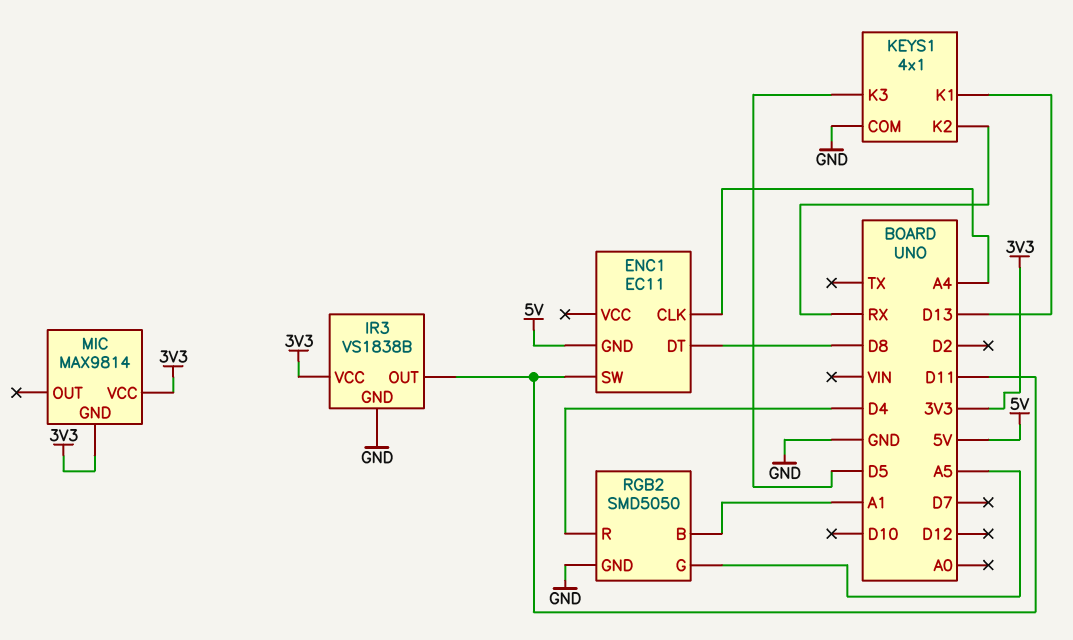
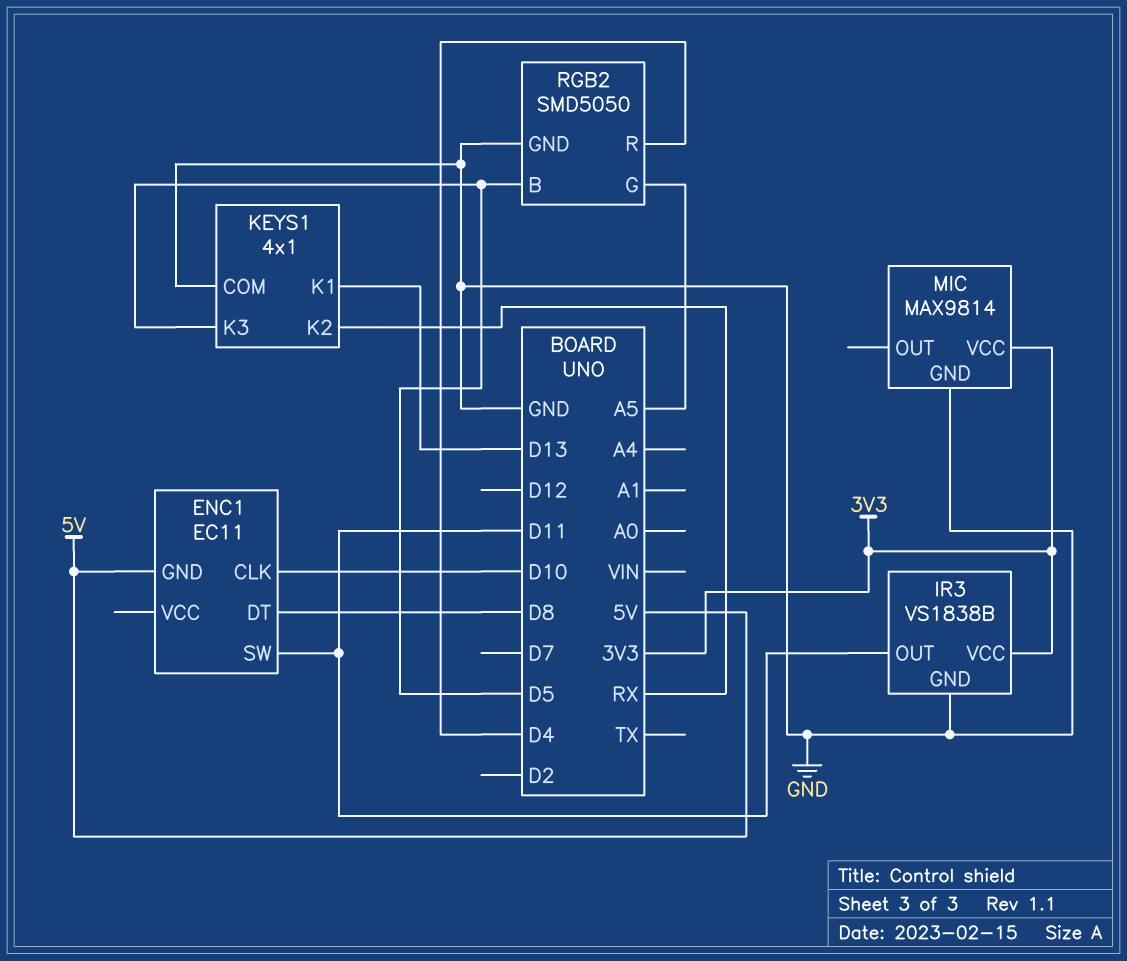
ENC1 pin CLK: A4 -> D10
MIC pin GND: 3V3 -> GND
RGB2 pin B: A1 -> D5

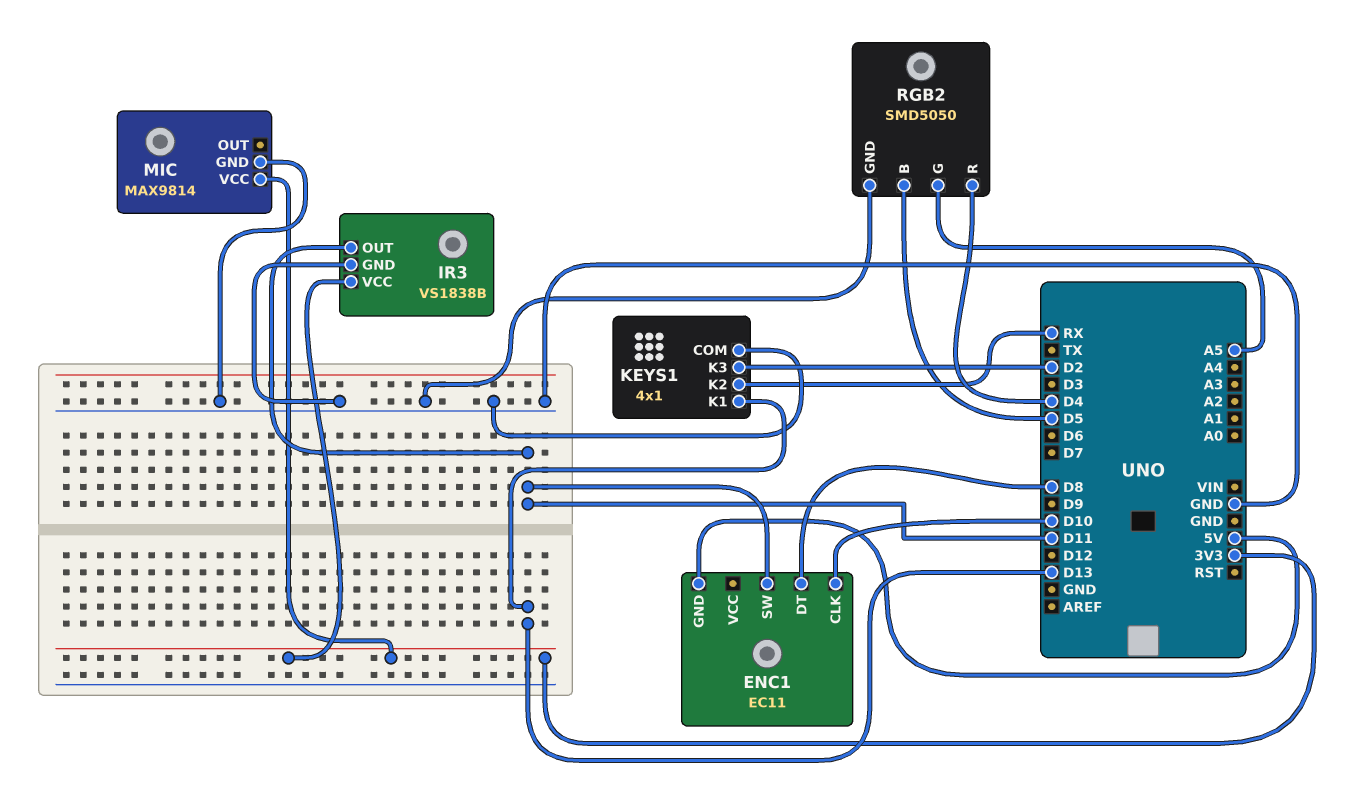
KEYS1 pin K3: D5 -> D2

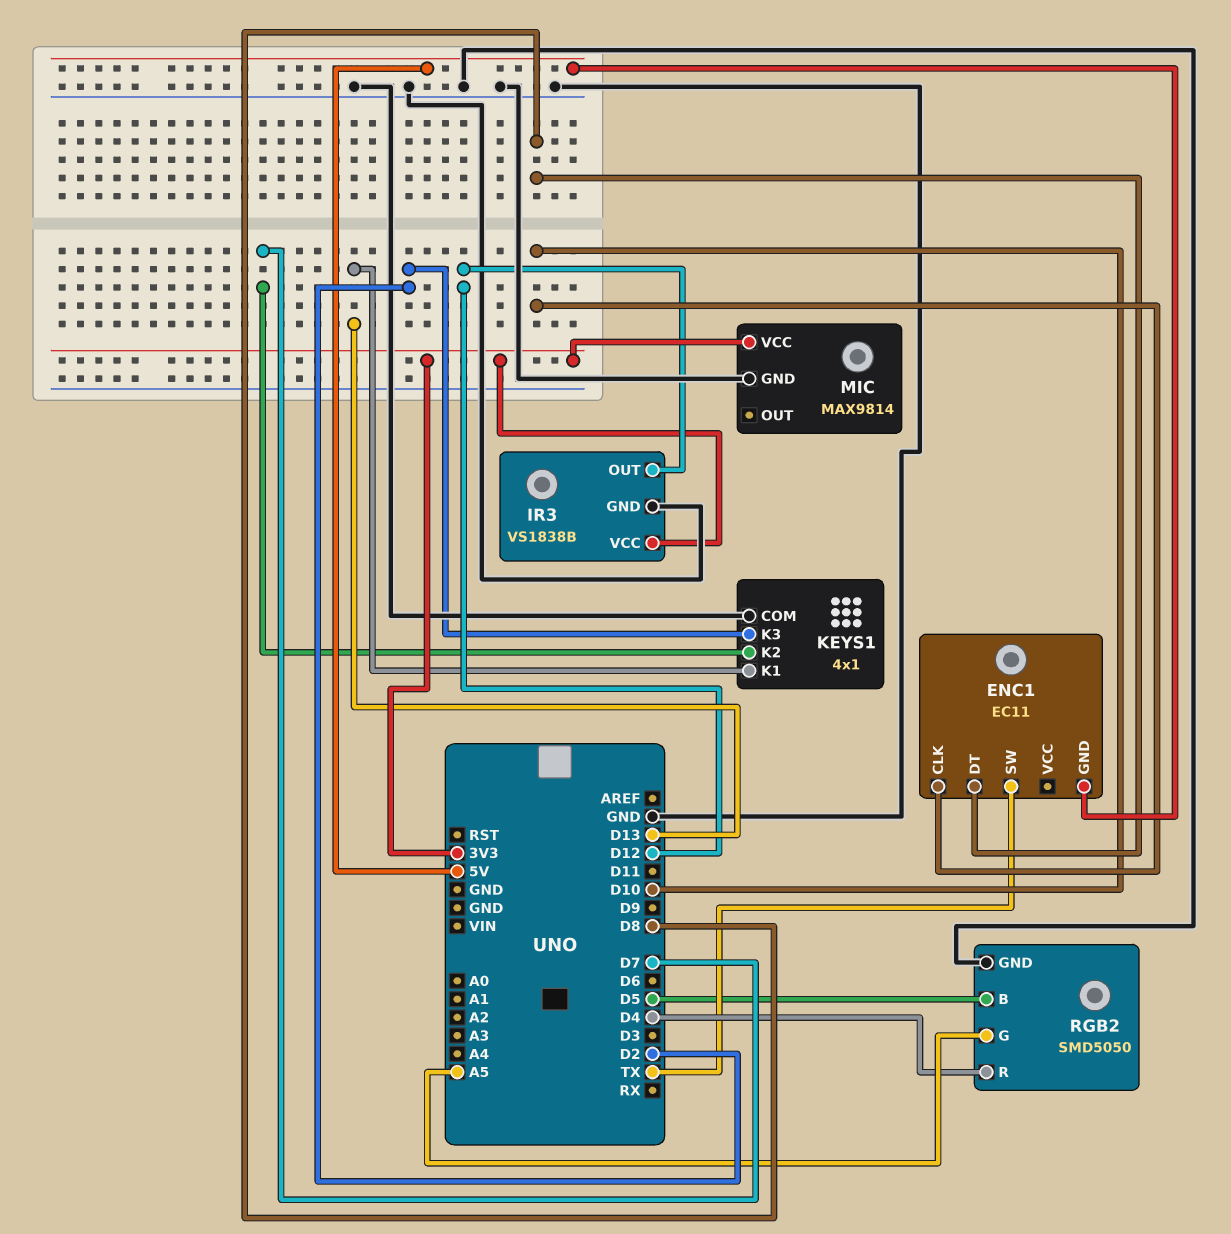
ENC1 pin SW: D11 -> TX
IR3 pin OUT: D11 -> D12
KEYS1 pin K2: RX -> D7

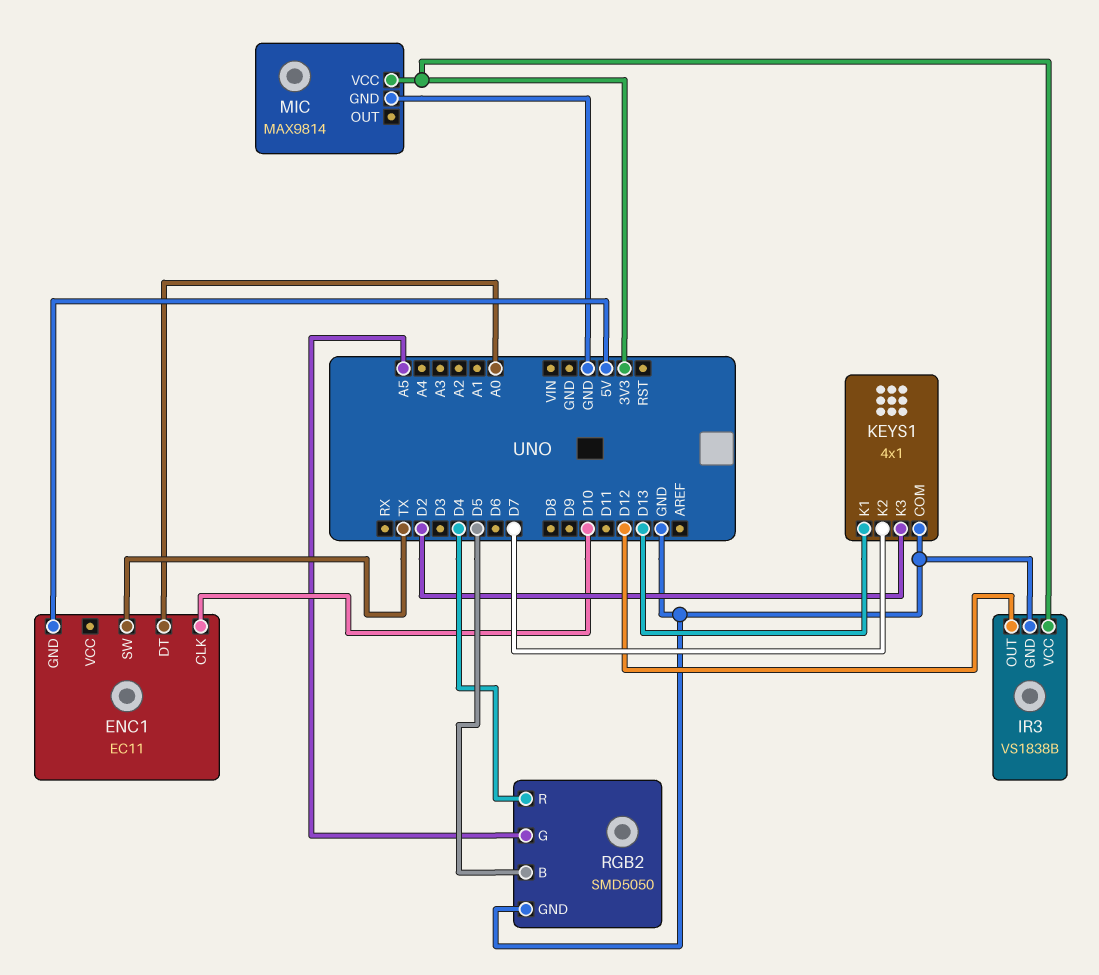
ENC1 pin DT: D8 -> A0

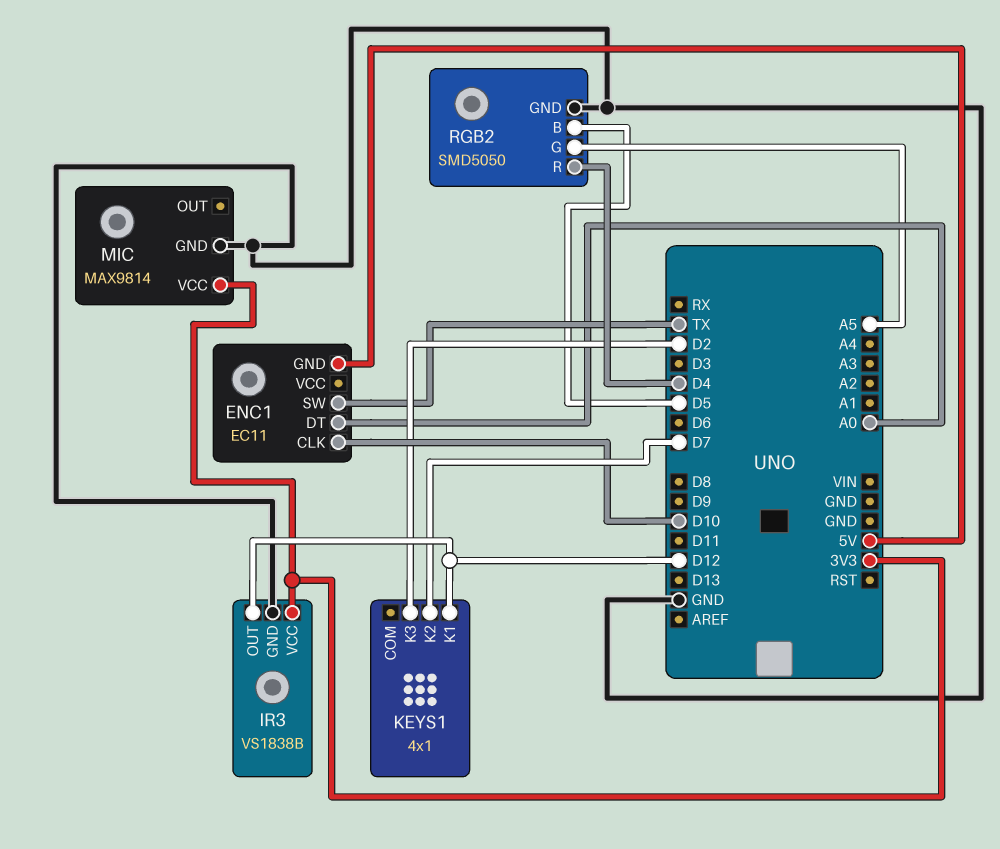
KEYS1 pin COM: GND -> none
KEYS1 pin K1: D13 -> D12

